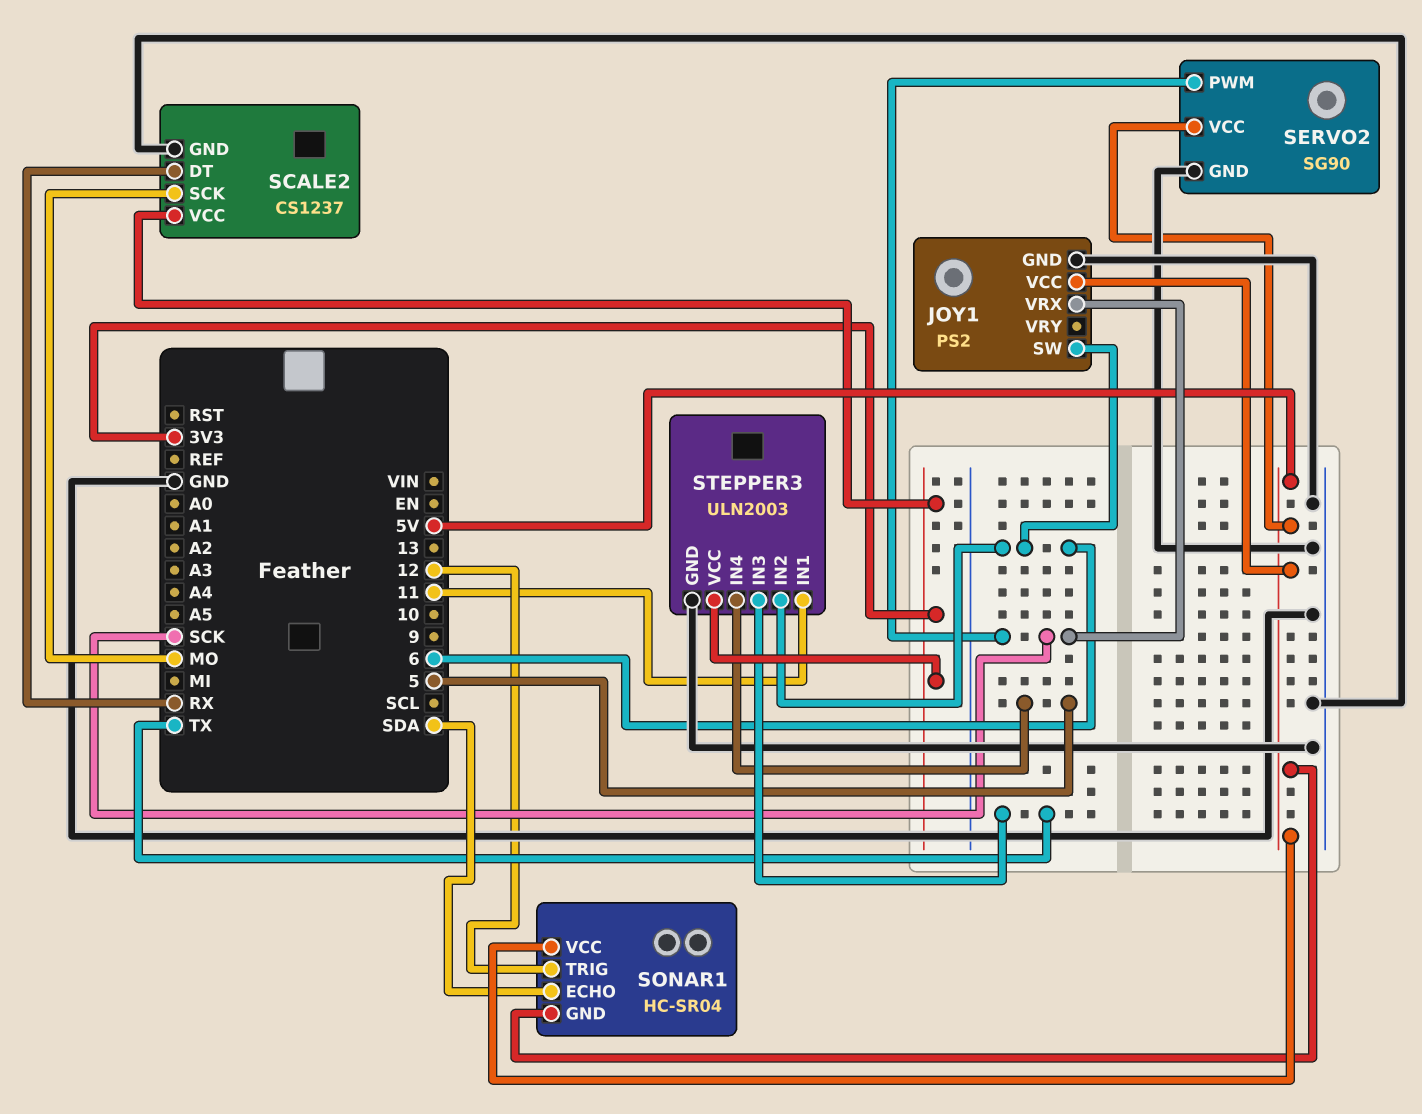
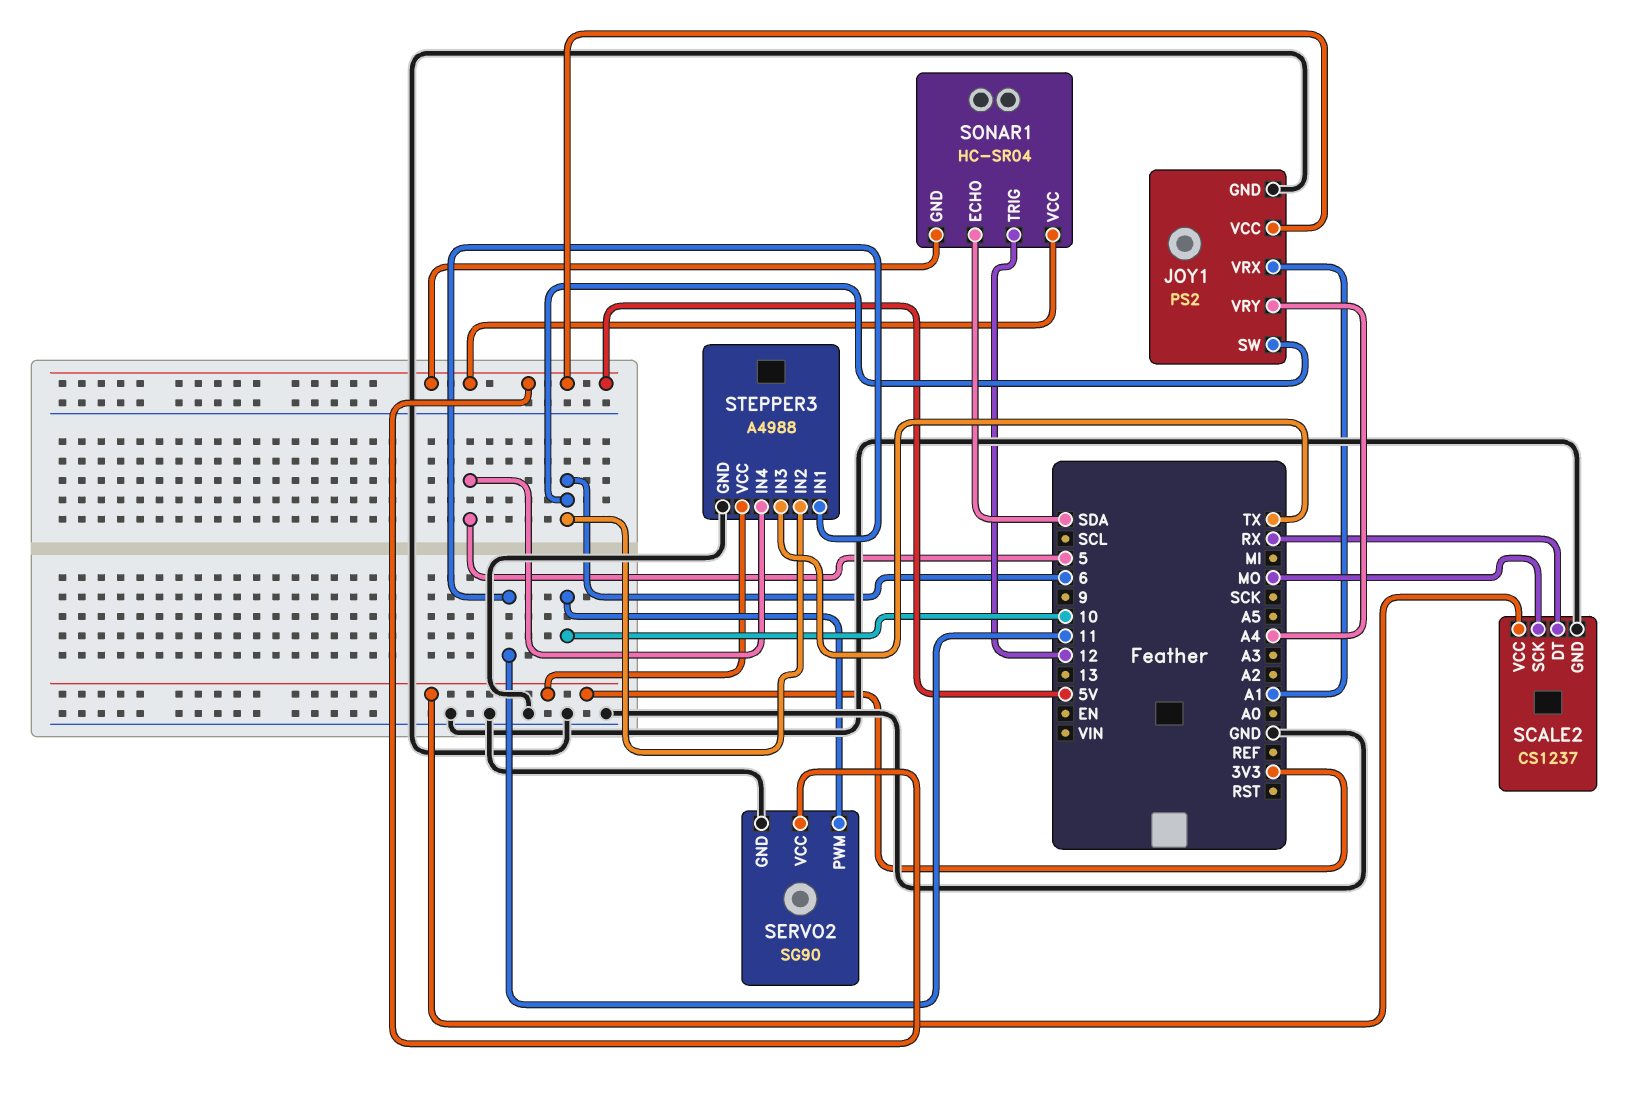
JOY1 pin VRX: SCK -> A1
JOY1 pin VRY: none -> A4
SERVO2 pin PWM: SCK -> 10
STEPPER3: ULN2003 -> A4988

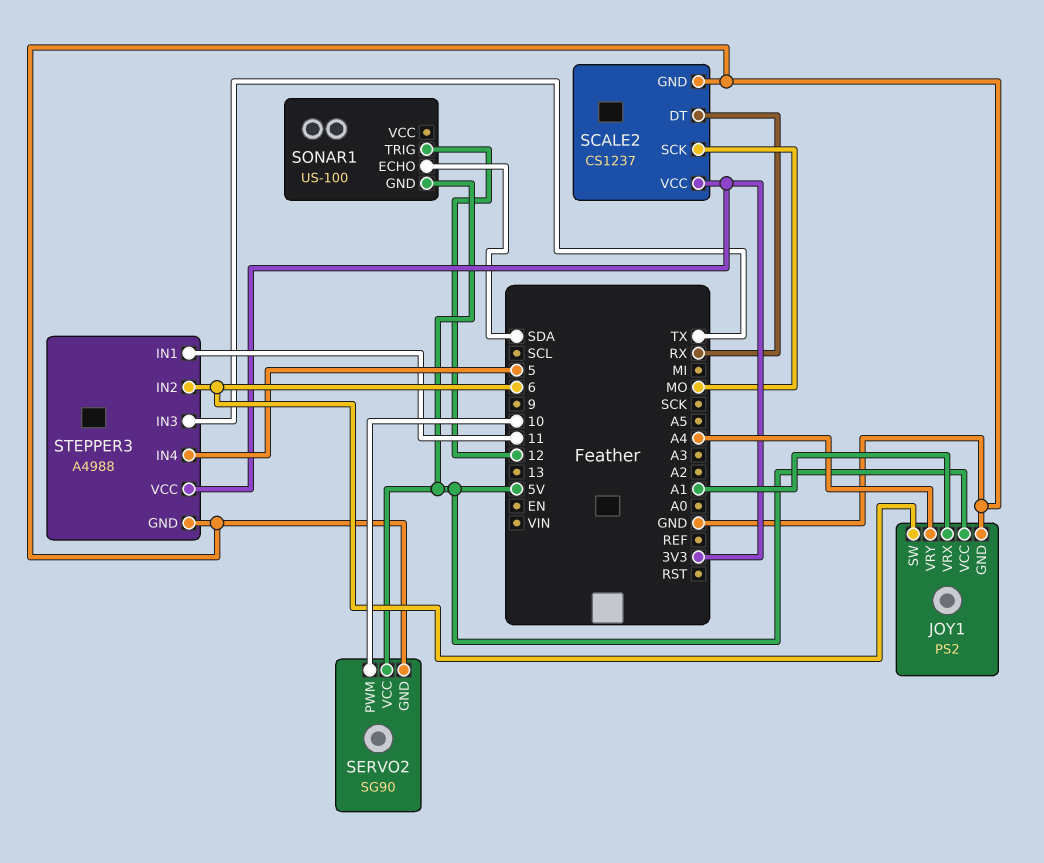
SONAR1: HC-SR04 -> US-100
SONAR1 pin VCC: 5V -> none

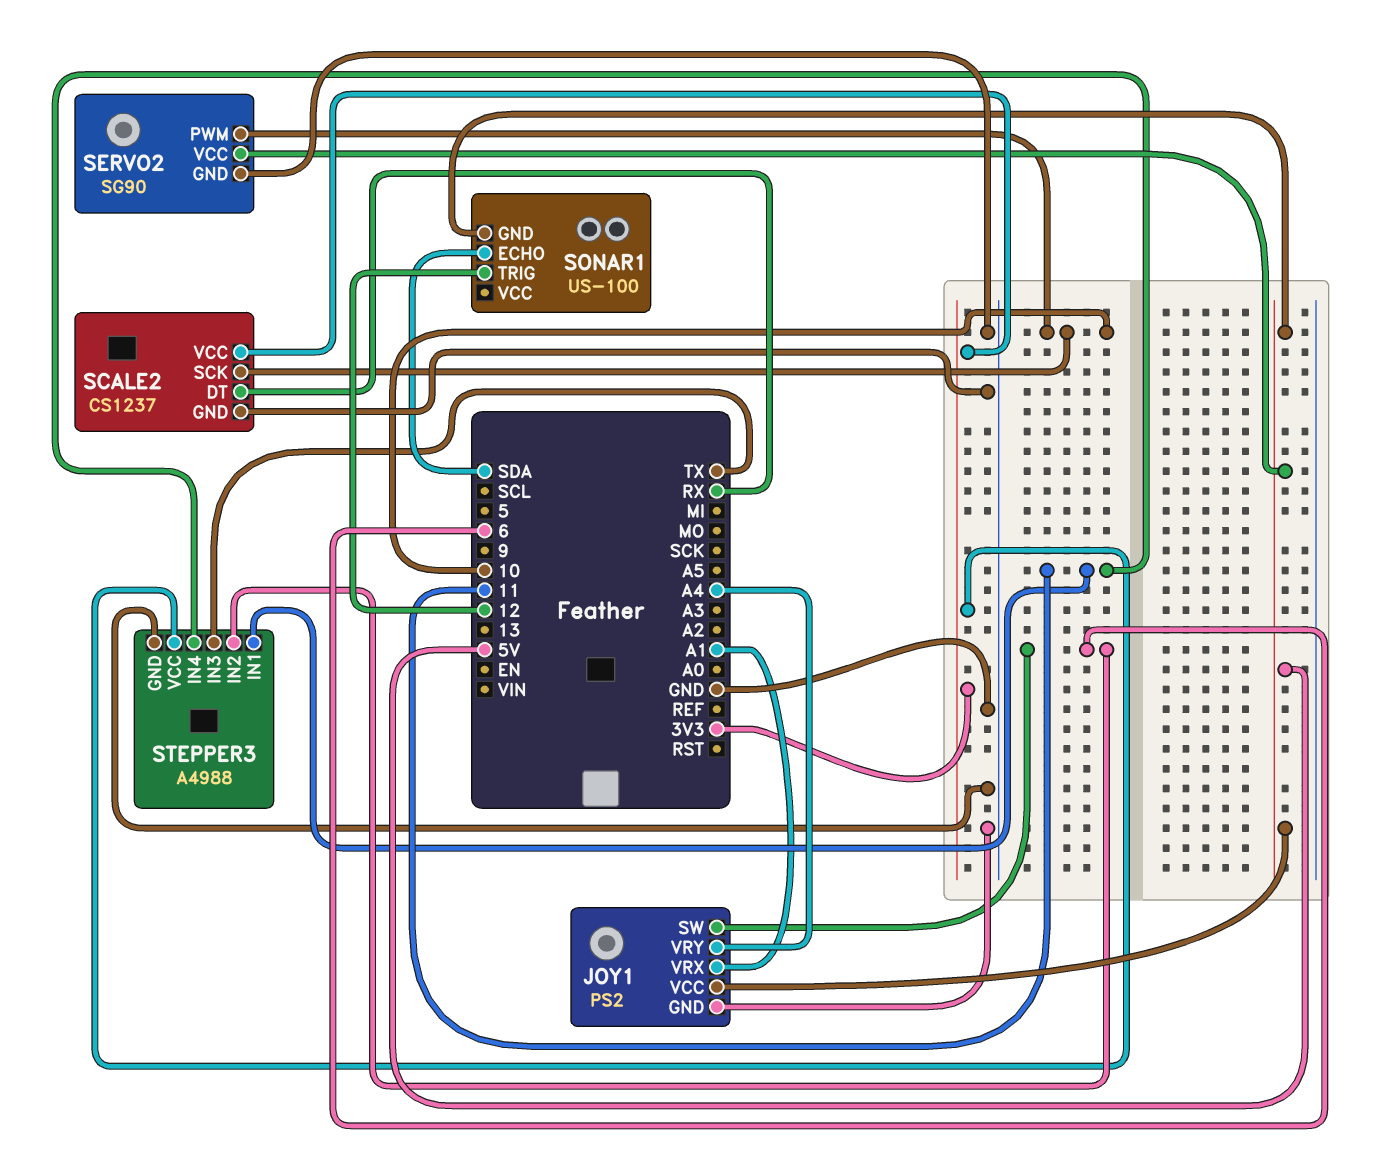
SCALE2 pin SCK: MO -> 10
STEPPER3 pin IN4: 5 -> 11

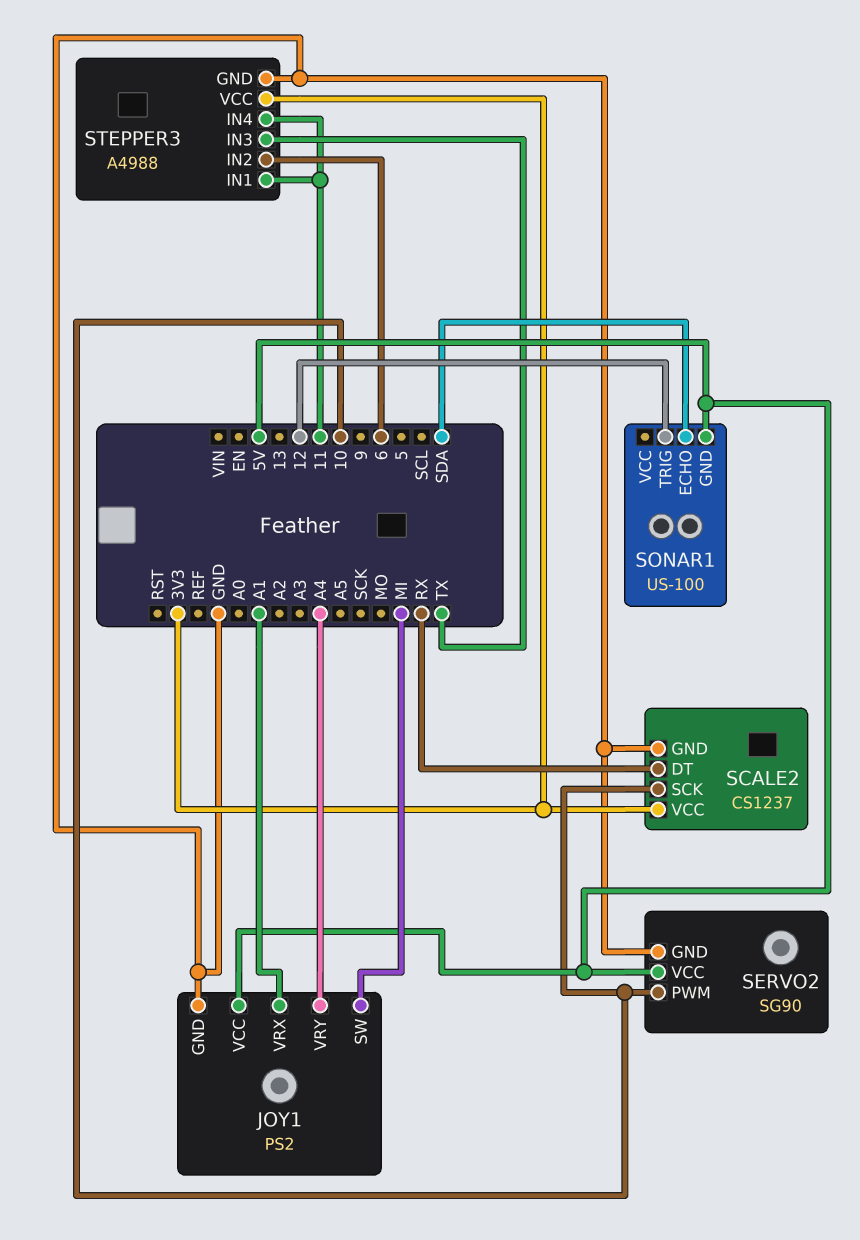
JOY1 pin SW: 6 -> MI

